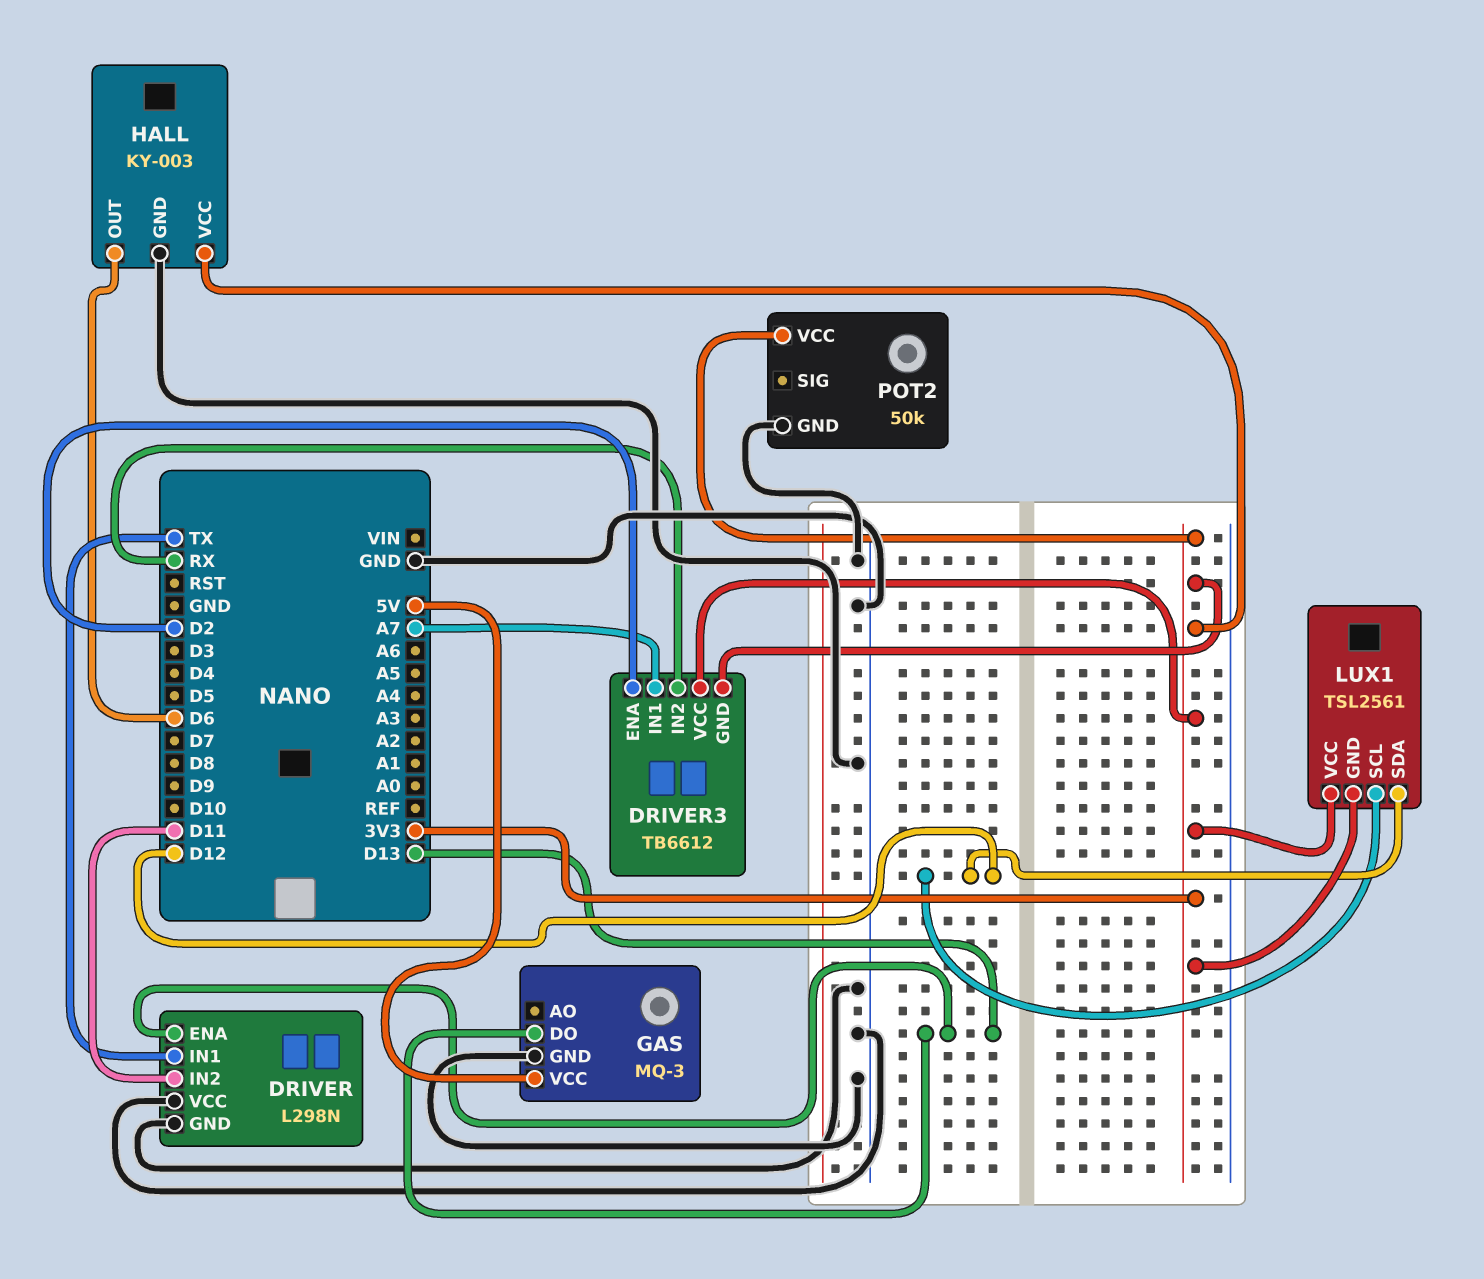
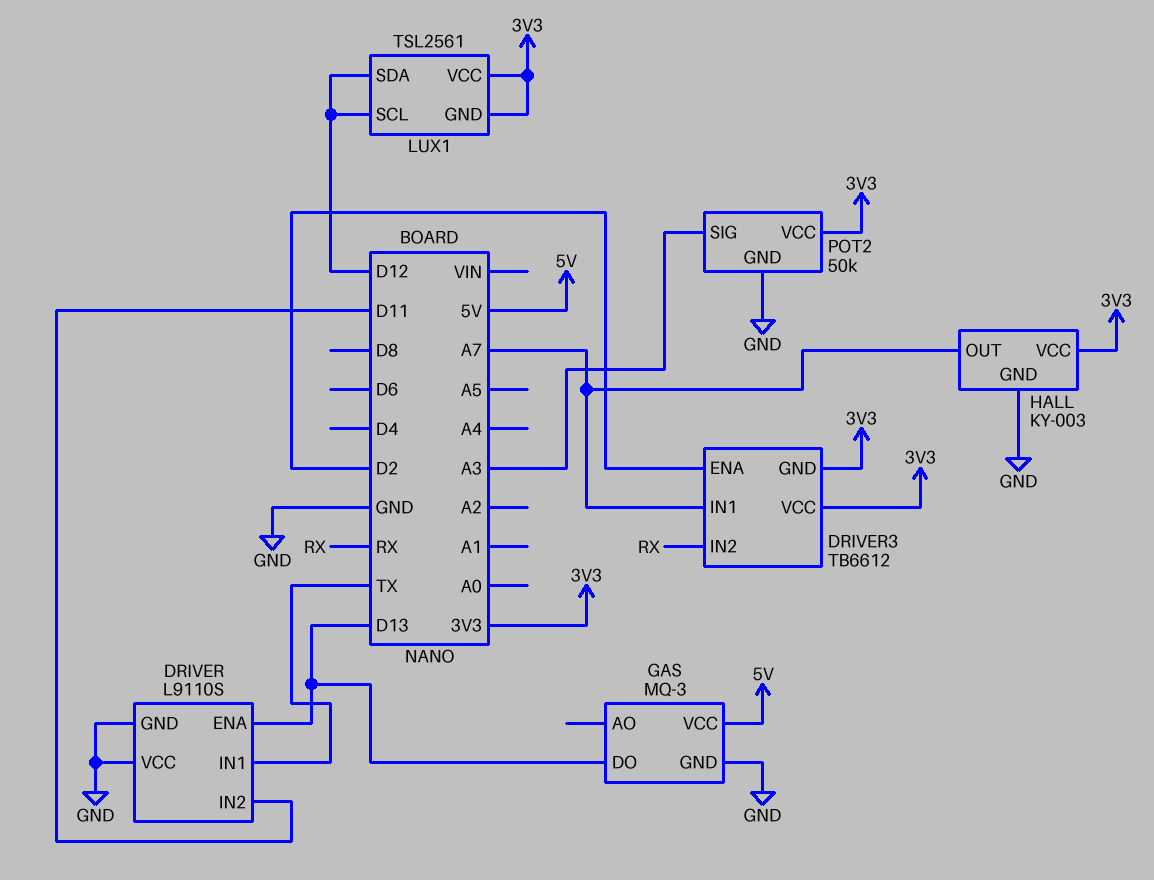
DRIVER: L298N -> L9110S
HALL pin OUT: D6 -> A7
POT2 pin SIG: none -> A3

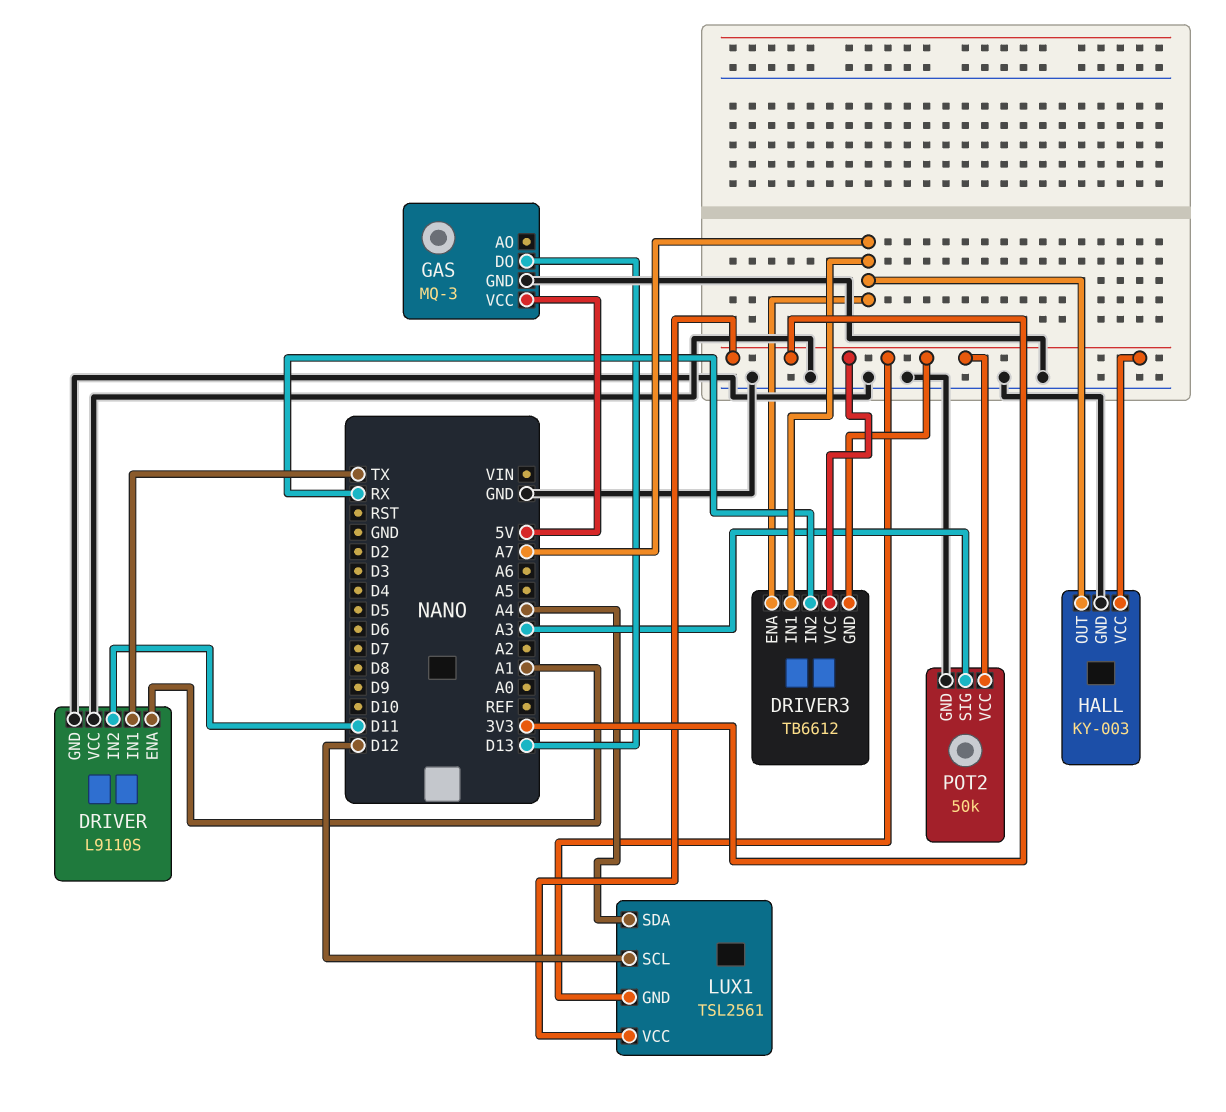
DRIVER pin ENA: D13 -> A1
DRIVER3 pin ENA: D2 -> A7
LUX1 pin SDA: D12 -> A4

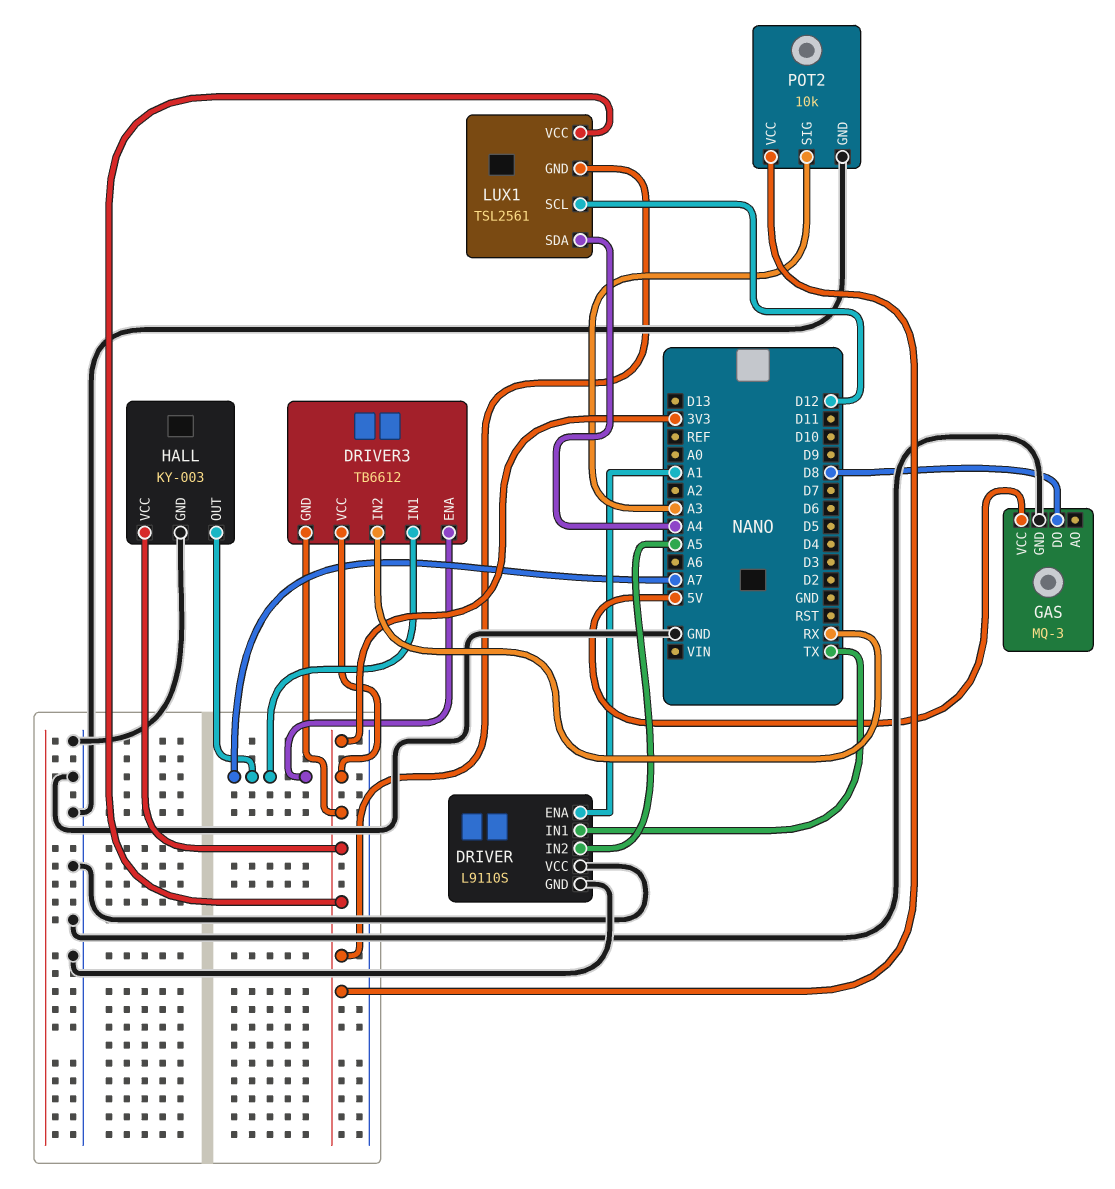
DRIVER pin IN2: D11 -> A5
GAS pin DO: D13 -> D8
POT2: 50k -> 10k

